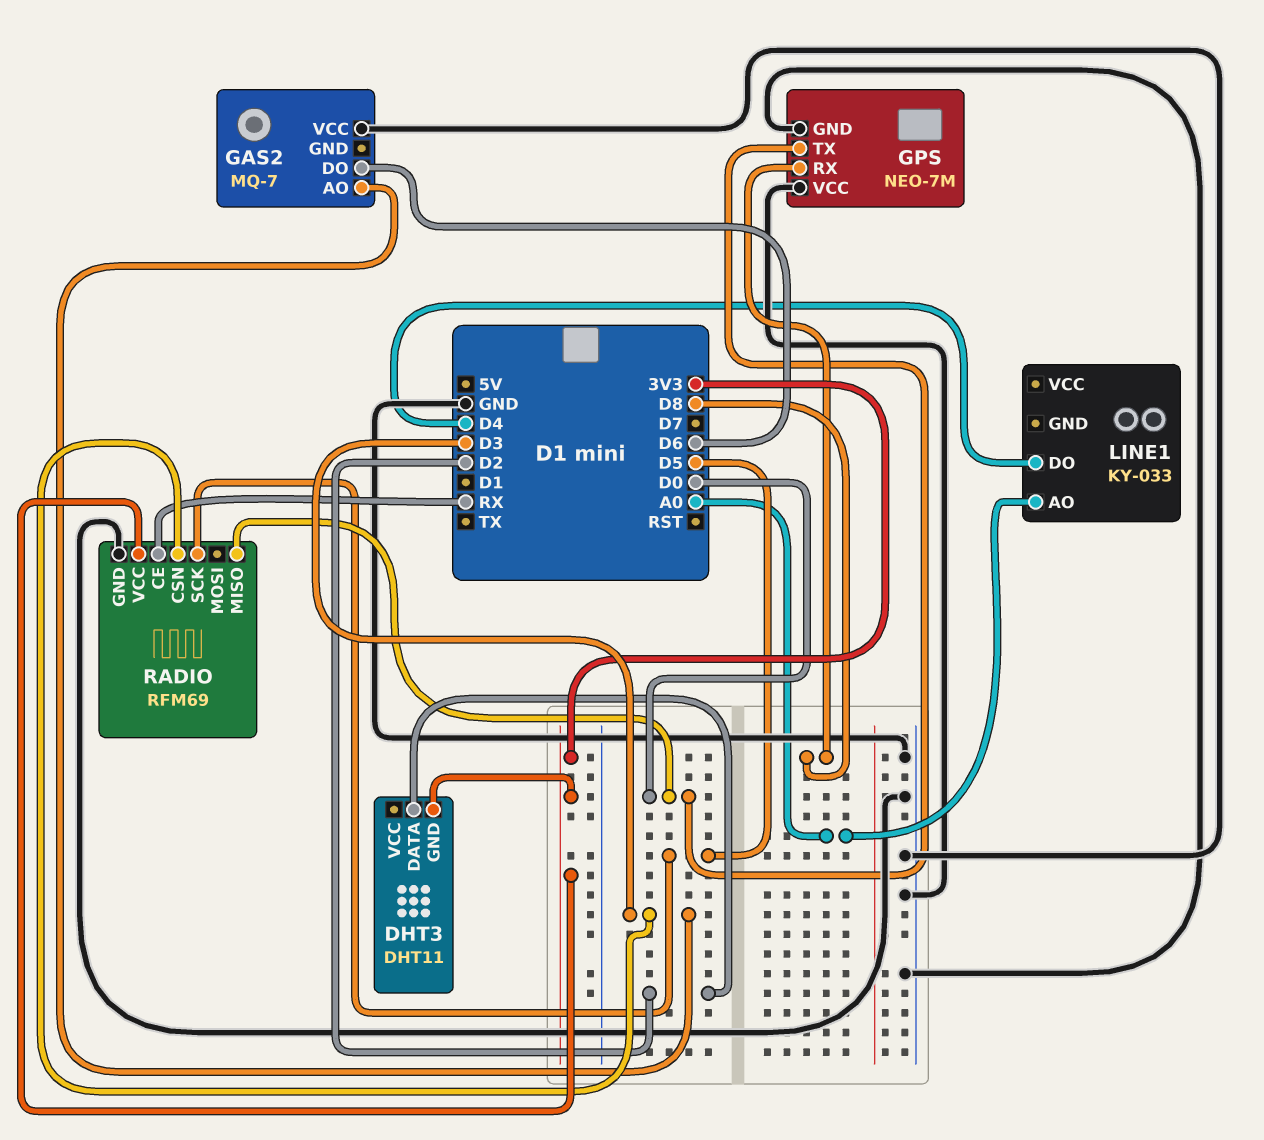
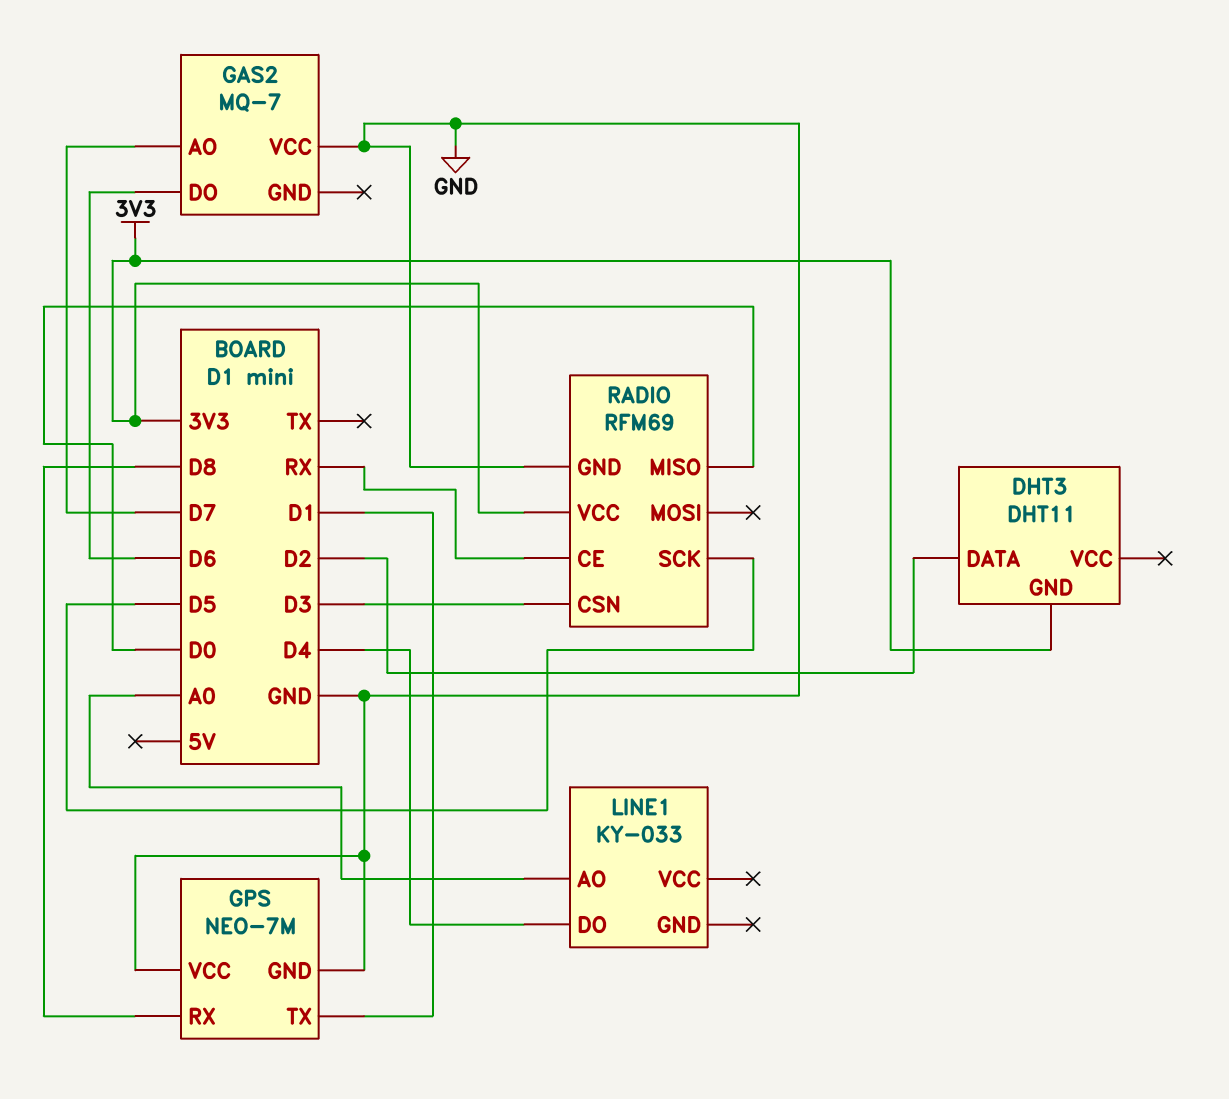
GAS2 pin AO: D3 -> D7
GPS pin TX: D0 -> D1

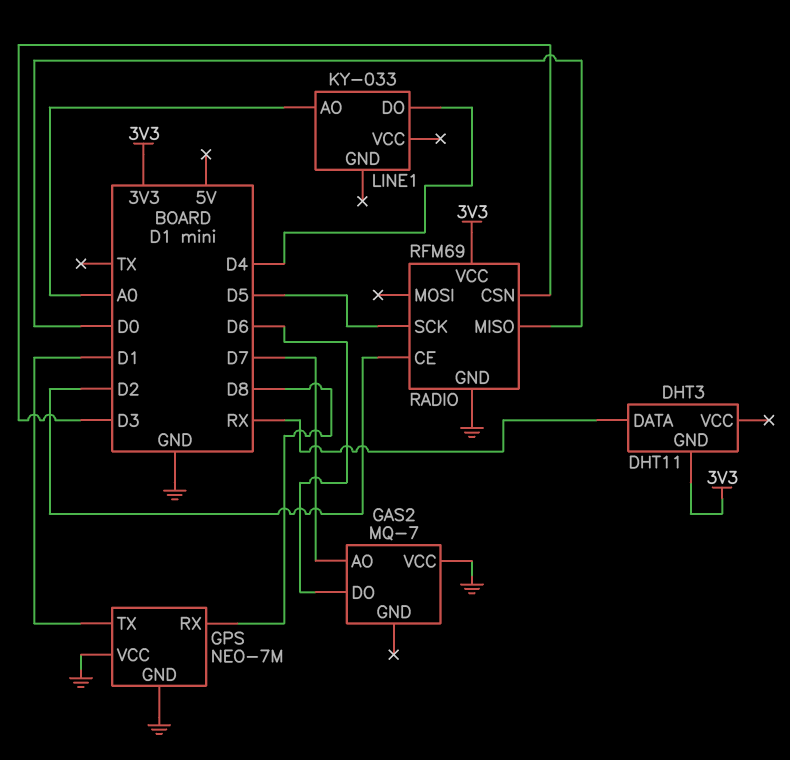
DHT3 pin DATA: D2 -> RX
RADIO pin CE: RX -> D2

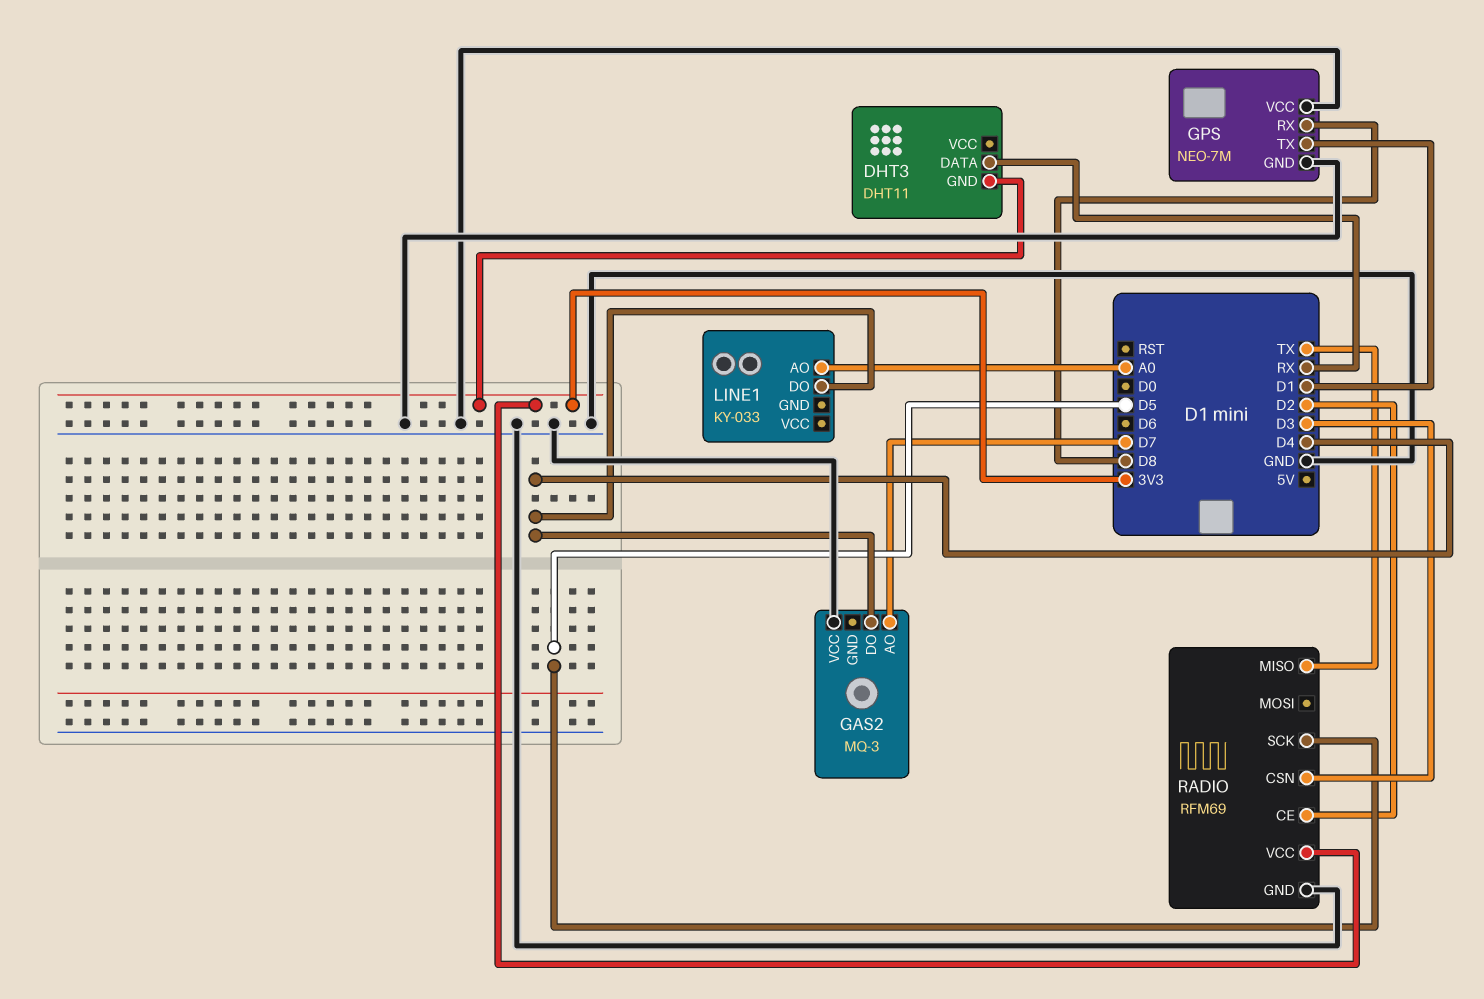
GAS2: MQ-7 -> MQ-3
GAS2 pin DO: D6 -> D4
RADIO pin MISO: D0 -> TX

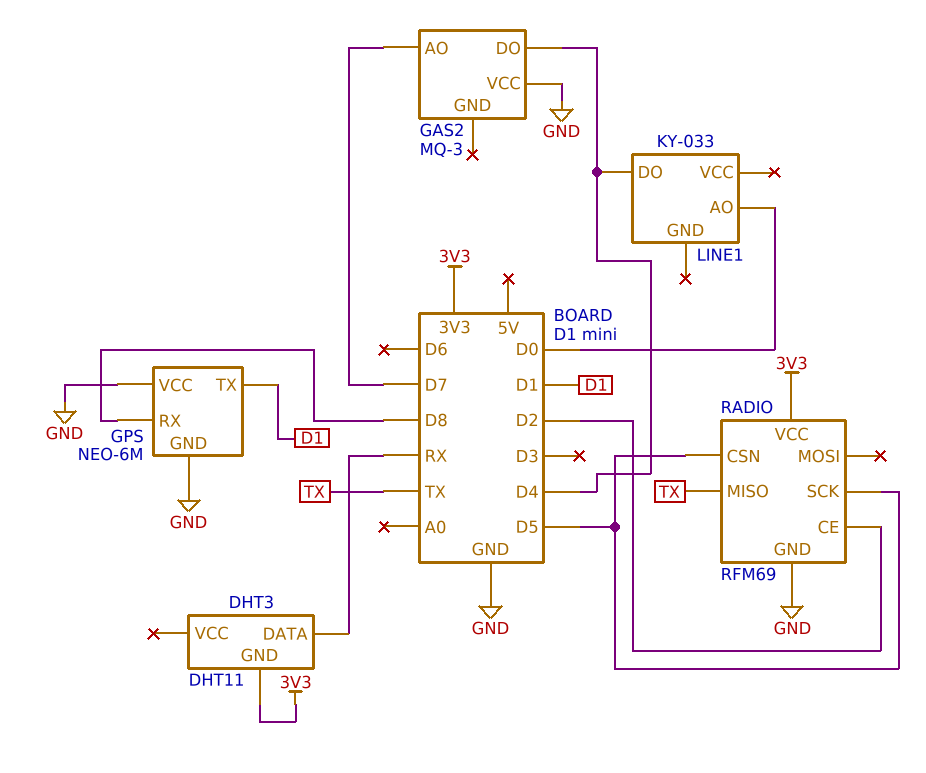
GPS: NEO-7M -> NEO-6M
LINE1 pin AO: A0 -> D0
RADIO pin CSN: D3 -> D5

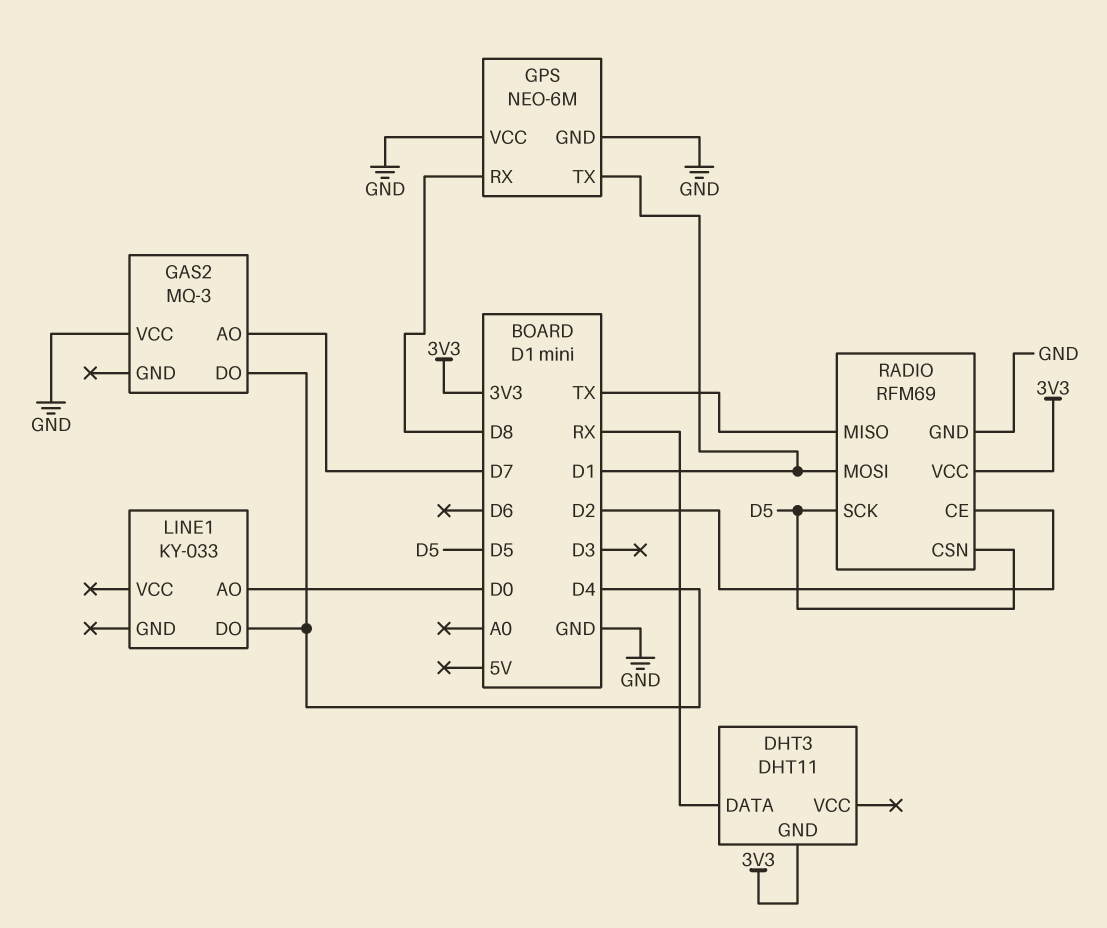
RADIO pin MOSI: none -> D1

